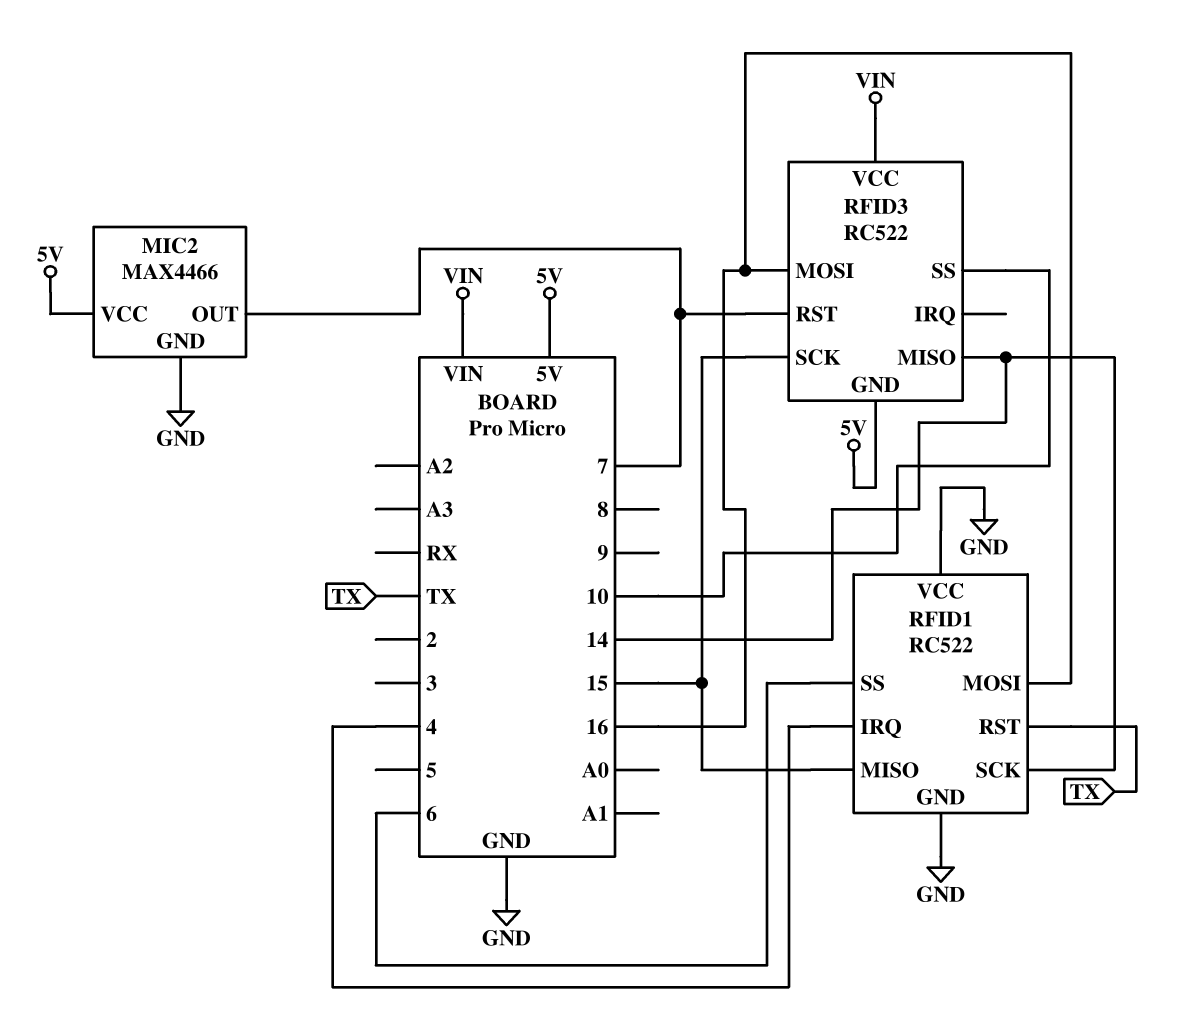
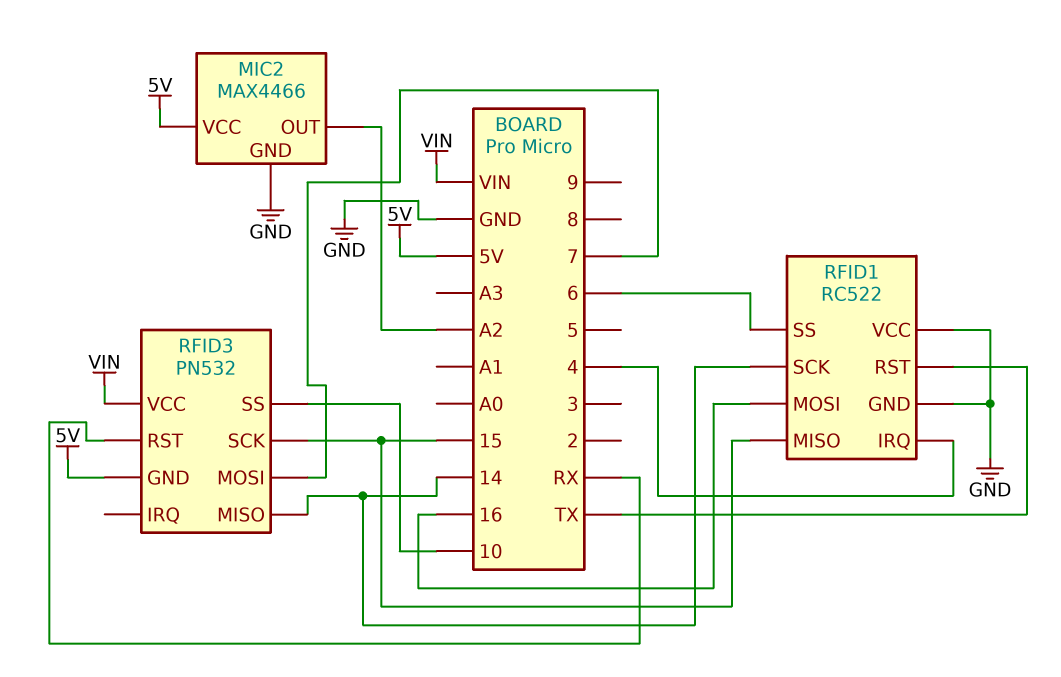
MIC2 pin OUT: 7 -> A2
RFID3: RC522 -> PN532
RFID3 pin MOSI: 16 -> 7
RFID3 pin RST: 7 -> RX

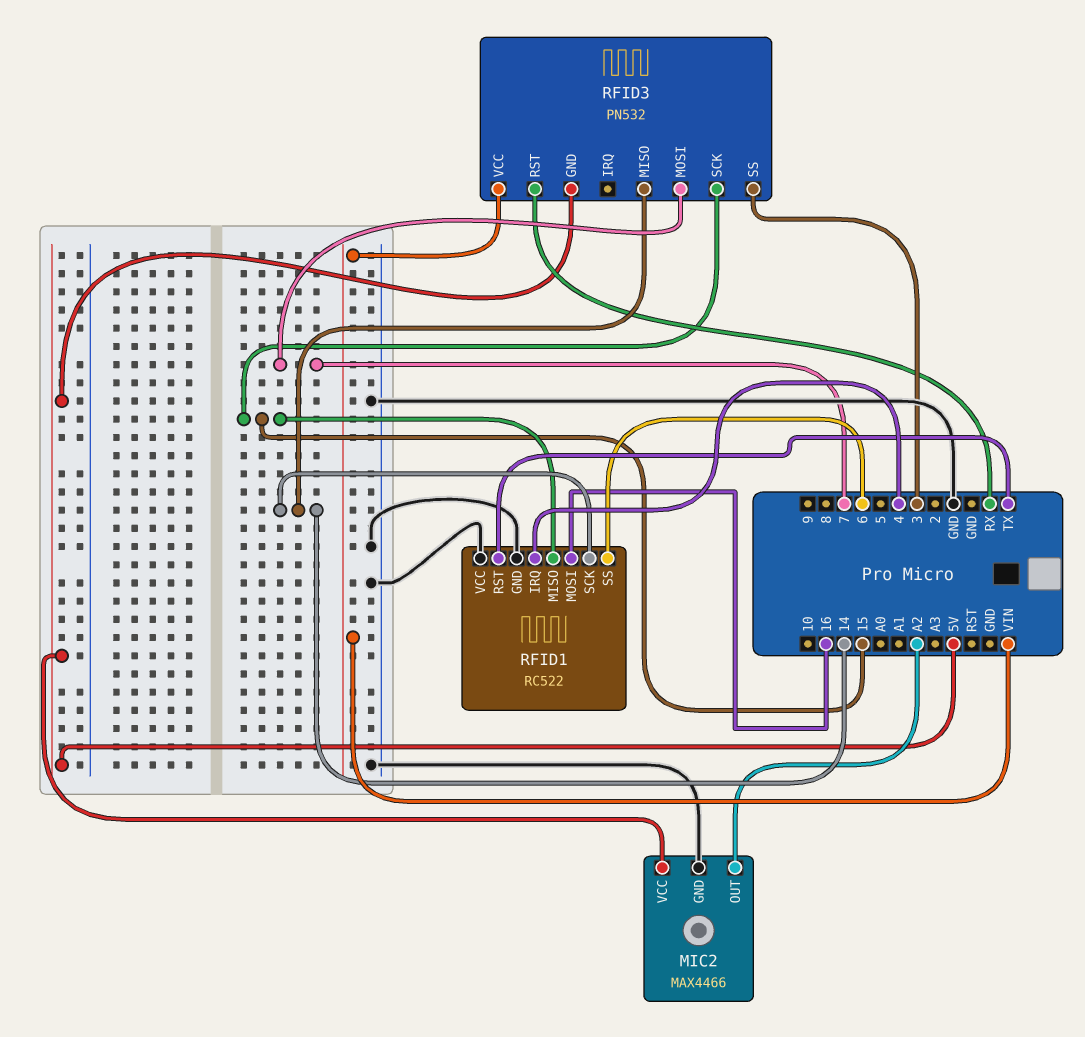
RFID3 pin SS: 10 -> 3

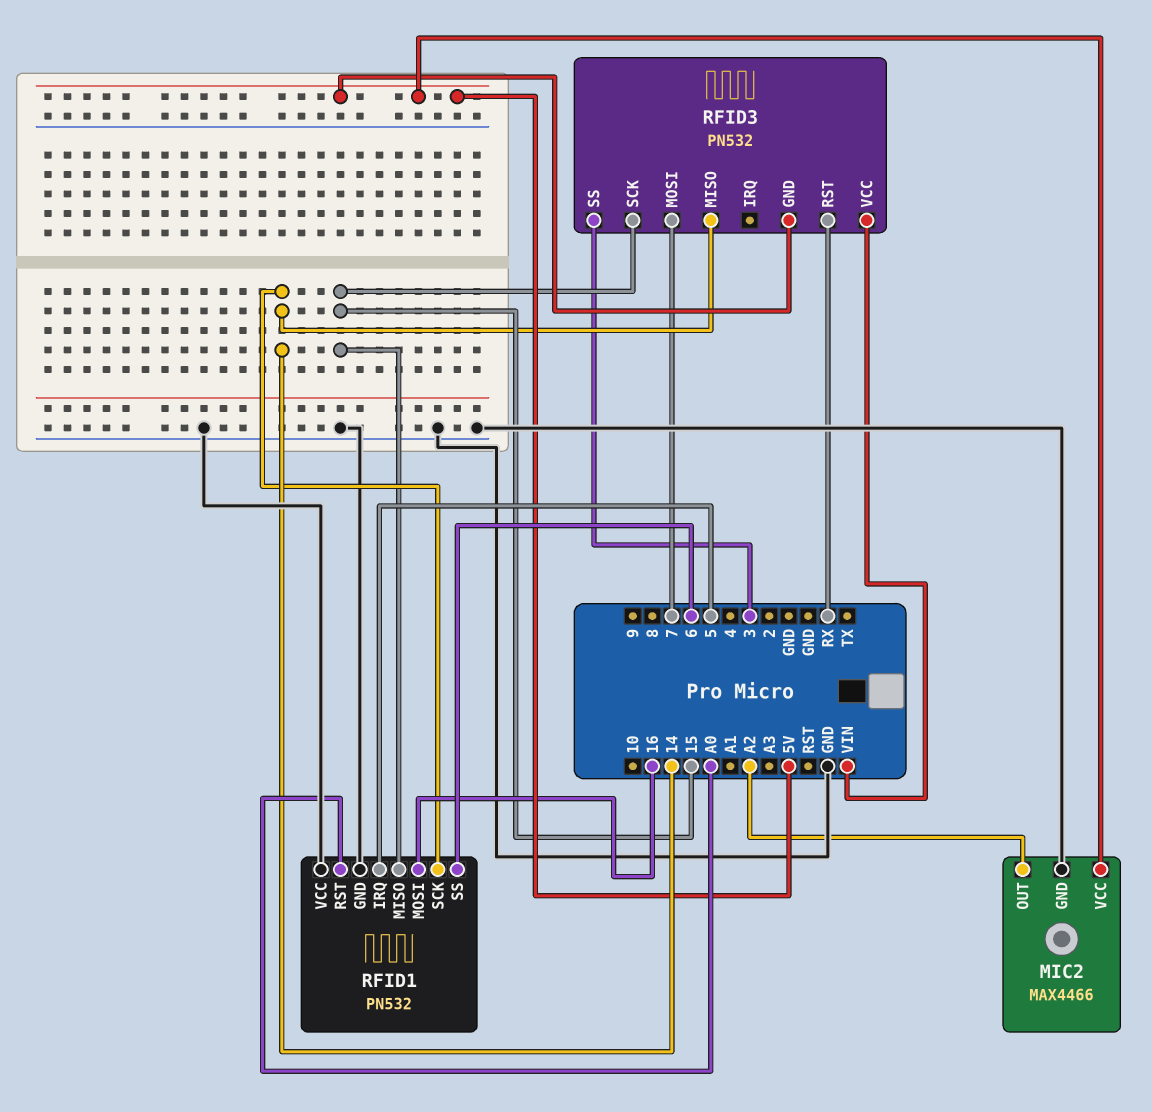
RFID1: RC522 -> PN532
RFID1 pin IRQ: 4 -> 5
RFID1 pin RST: TX -> A0

